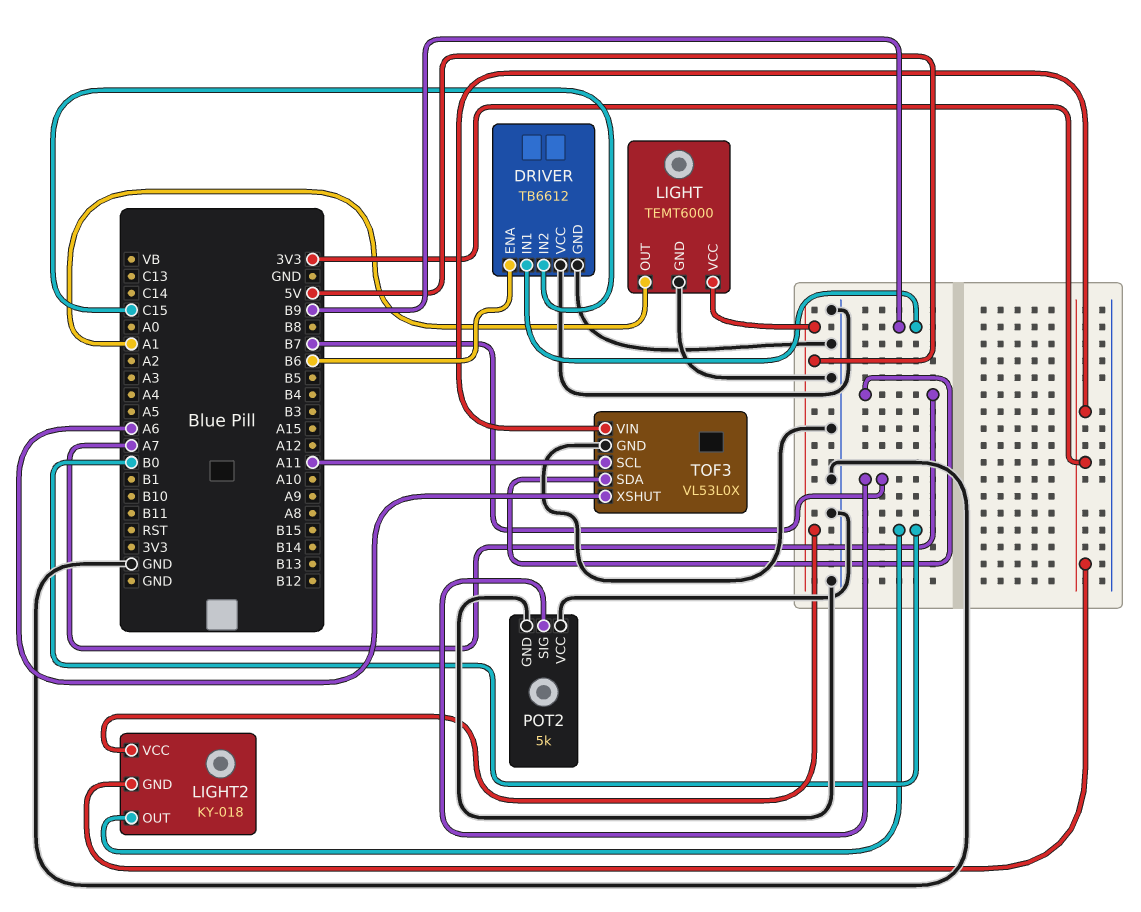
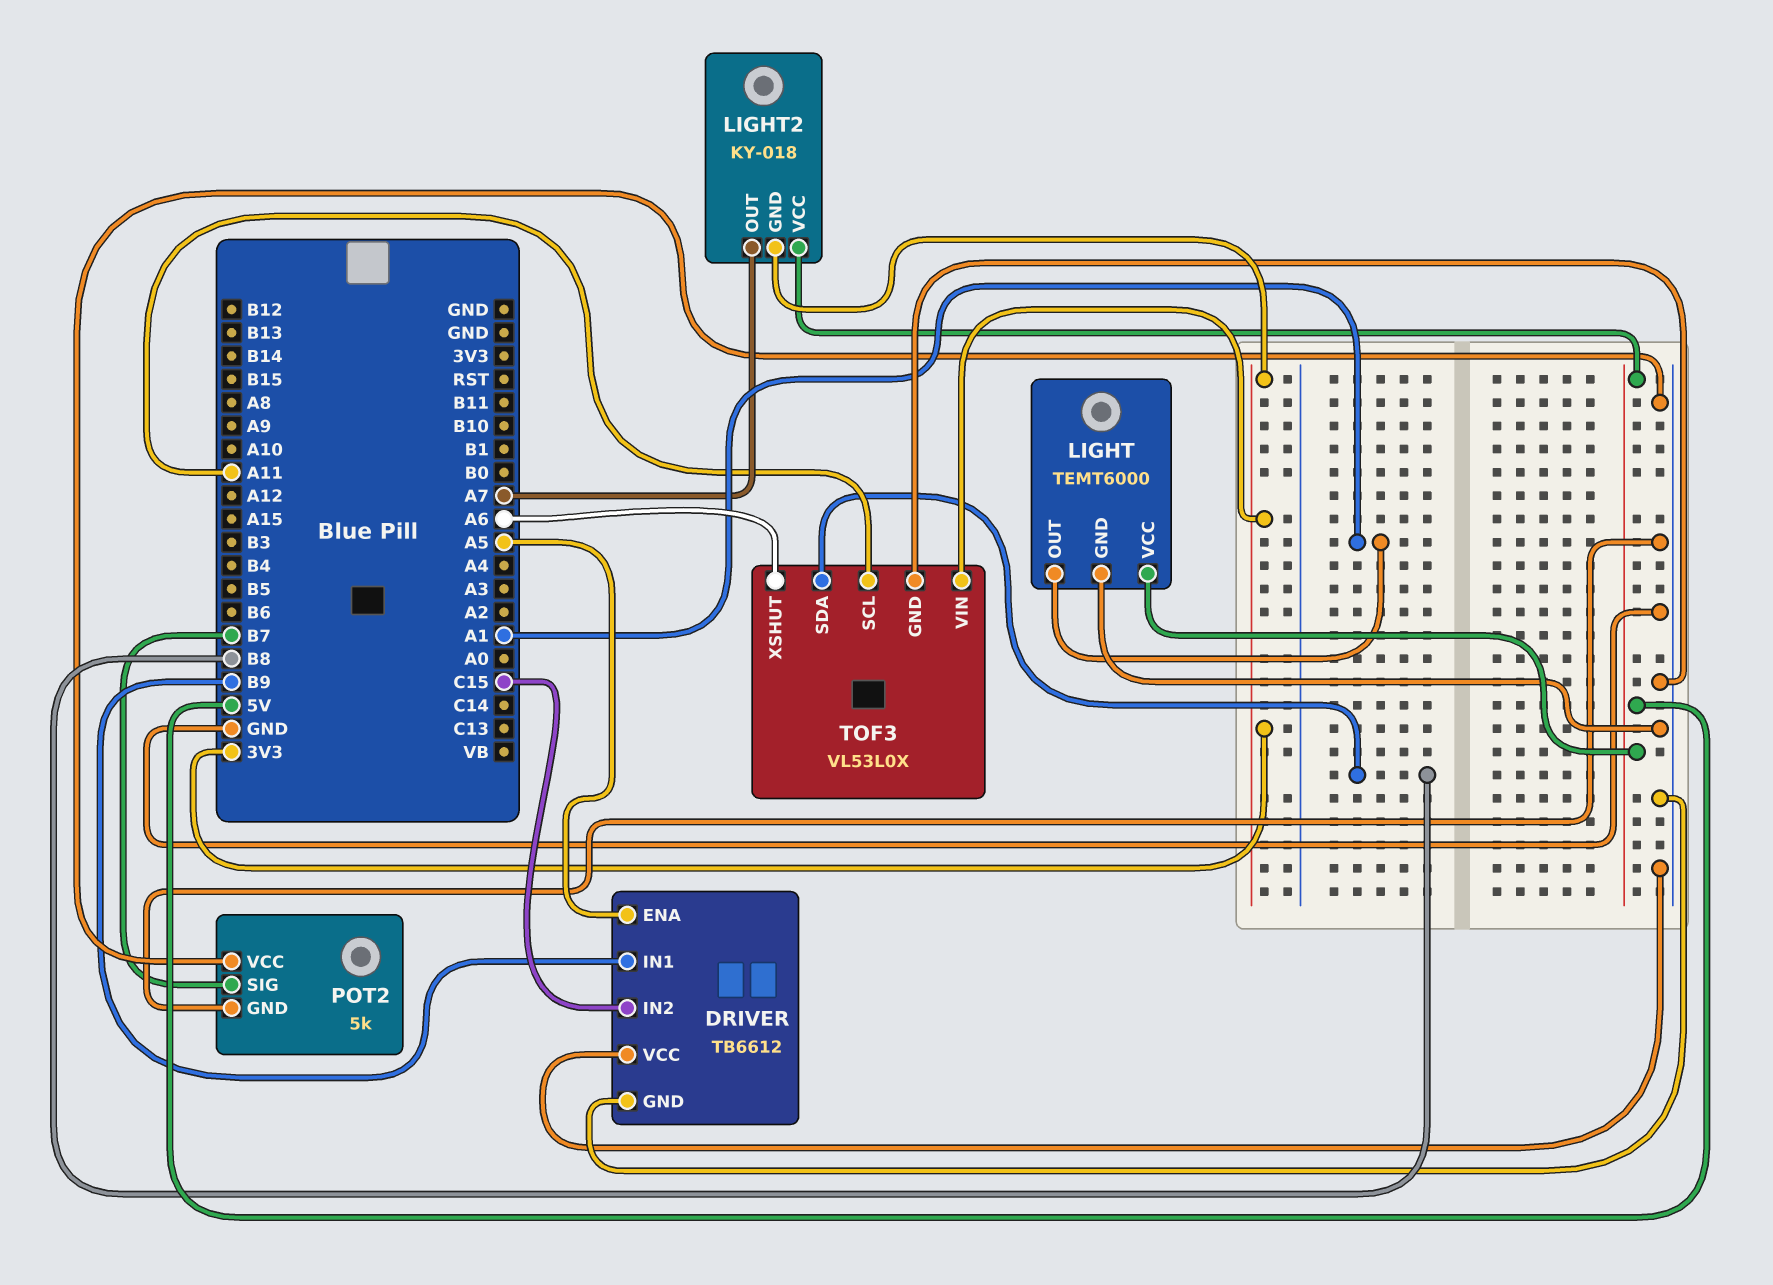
DRIVER pin ENA: B6 -> A5
LIGHT2 pin OUT: B0 -> A7
TOF3 pin SDA: A7 -> B8

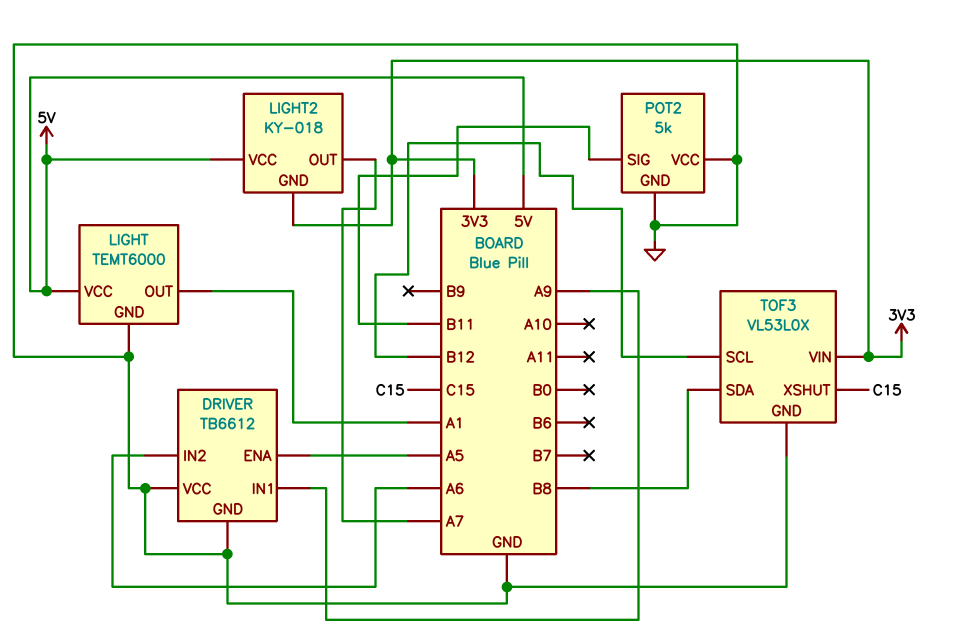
DRIVER pin IN1: B9 -> A9
DRIVER pin IN2: C15 -> A6
POT2 pin SIG: B7 -> B11
TOF3 pin SCL: A11 -> B12
TOF3 pin XSHUT: A6 -> C15

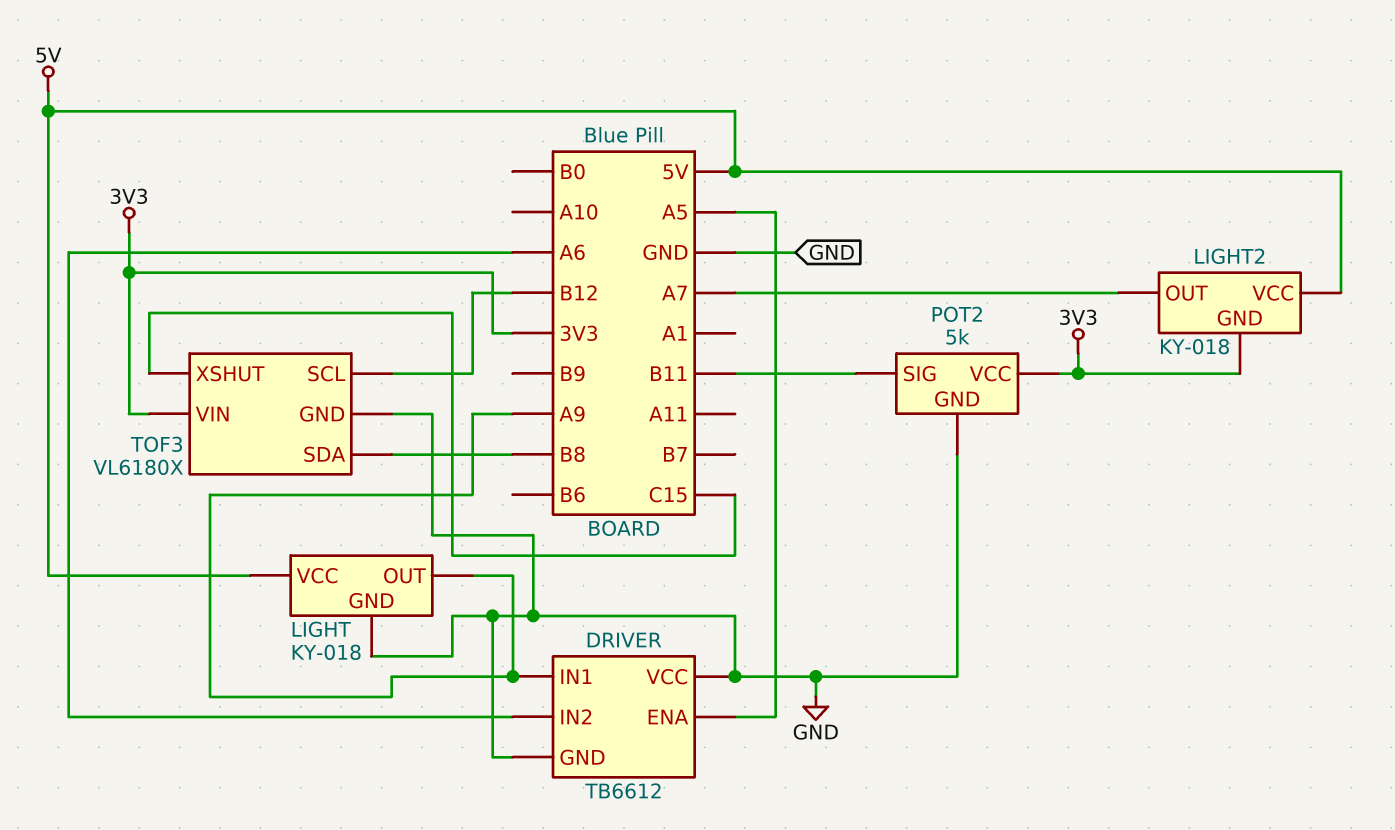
LIGHT: TEMT6000 -> KY-018
LIGHT pin OUT: A1 -> A9
POT2 pin VCC: GND -> 3V3
TOF3: VL53L0X -> VL6180X

